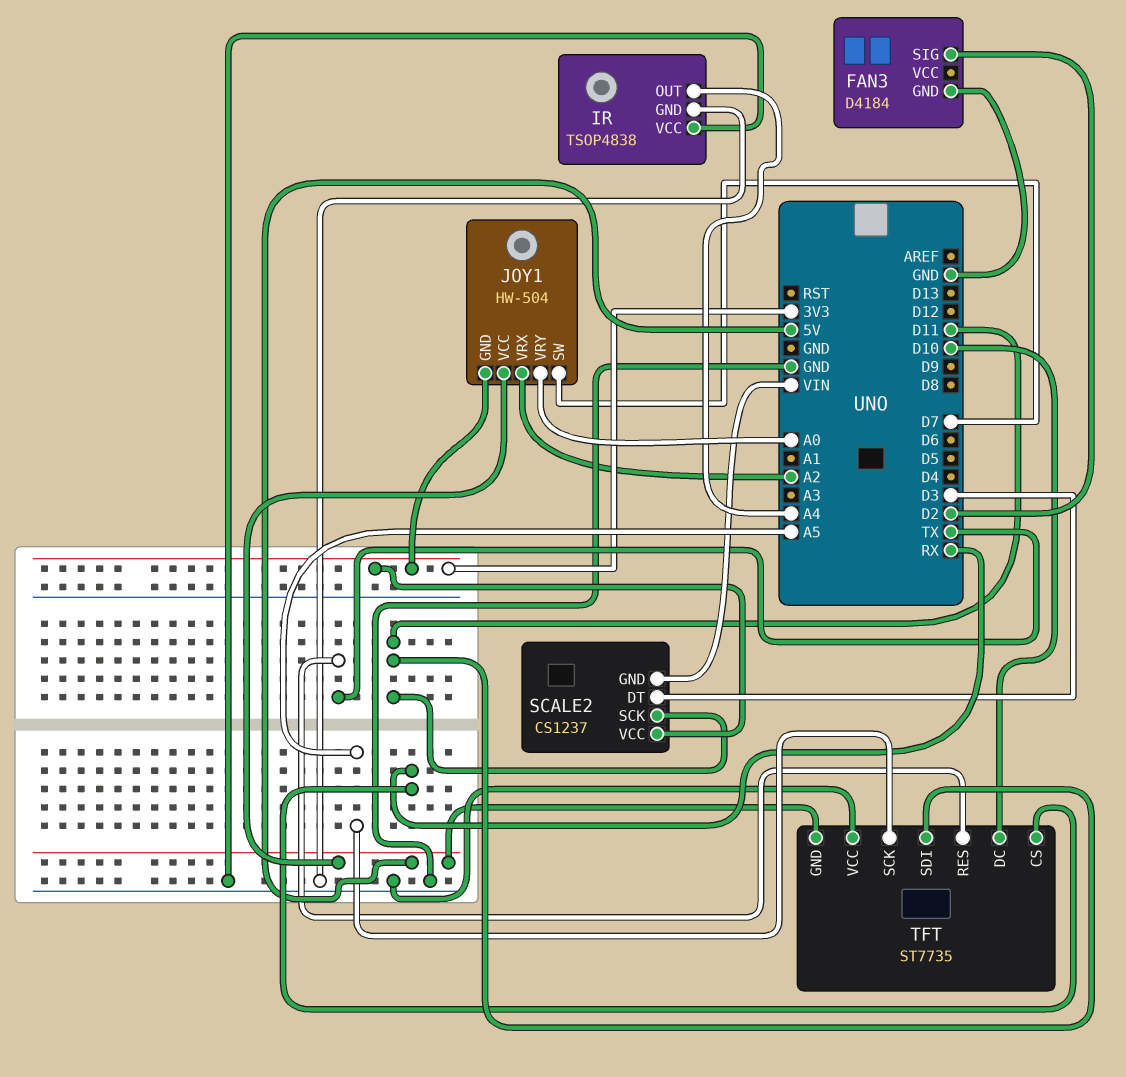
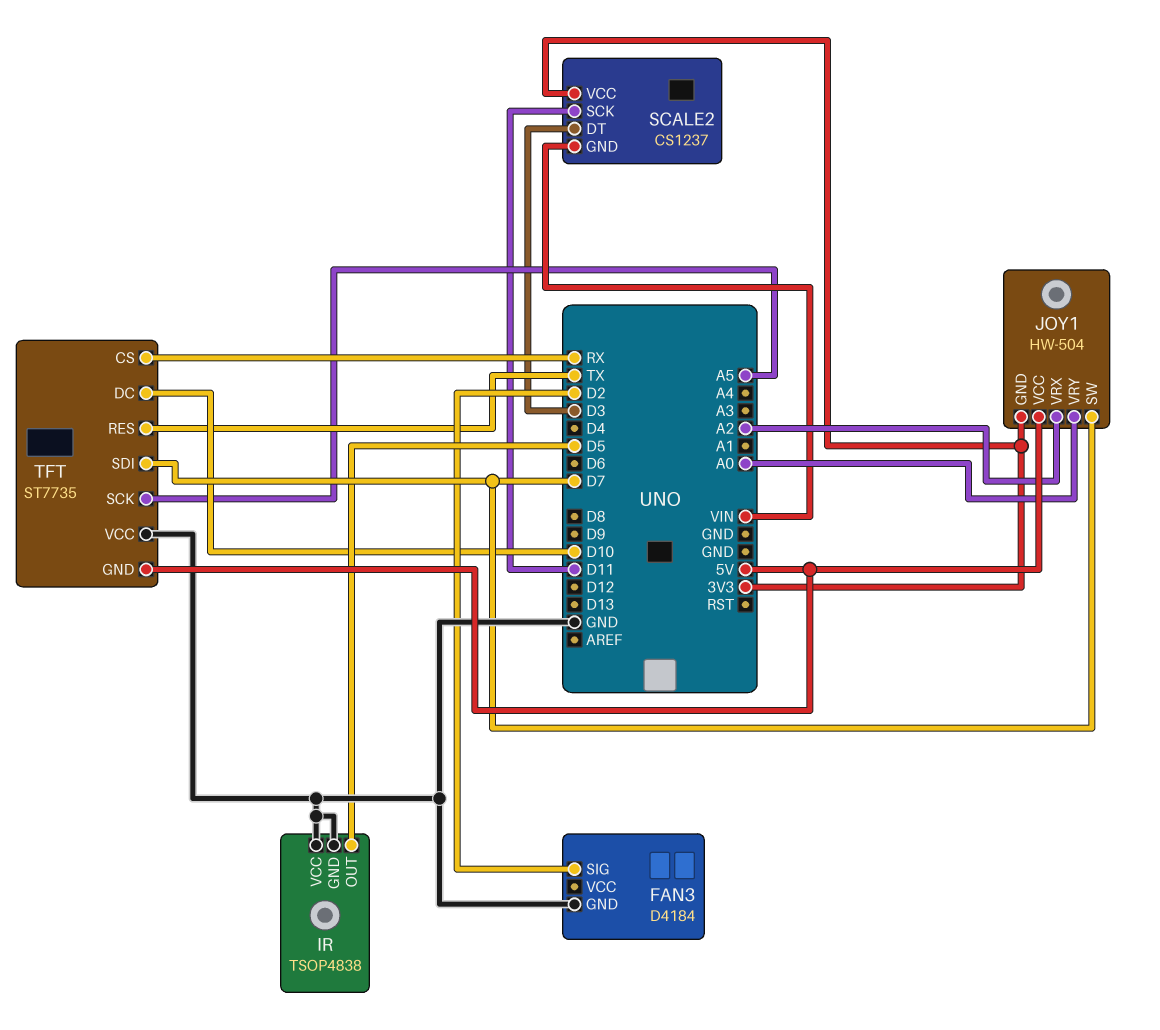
IR pin OUT: A4 -> D5
TFT pin SDI: D11 -> D7

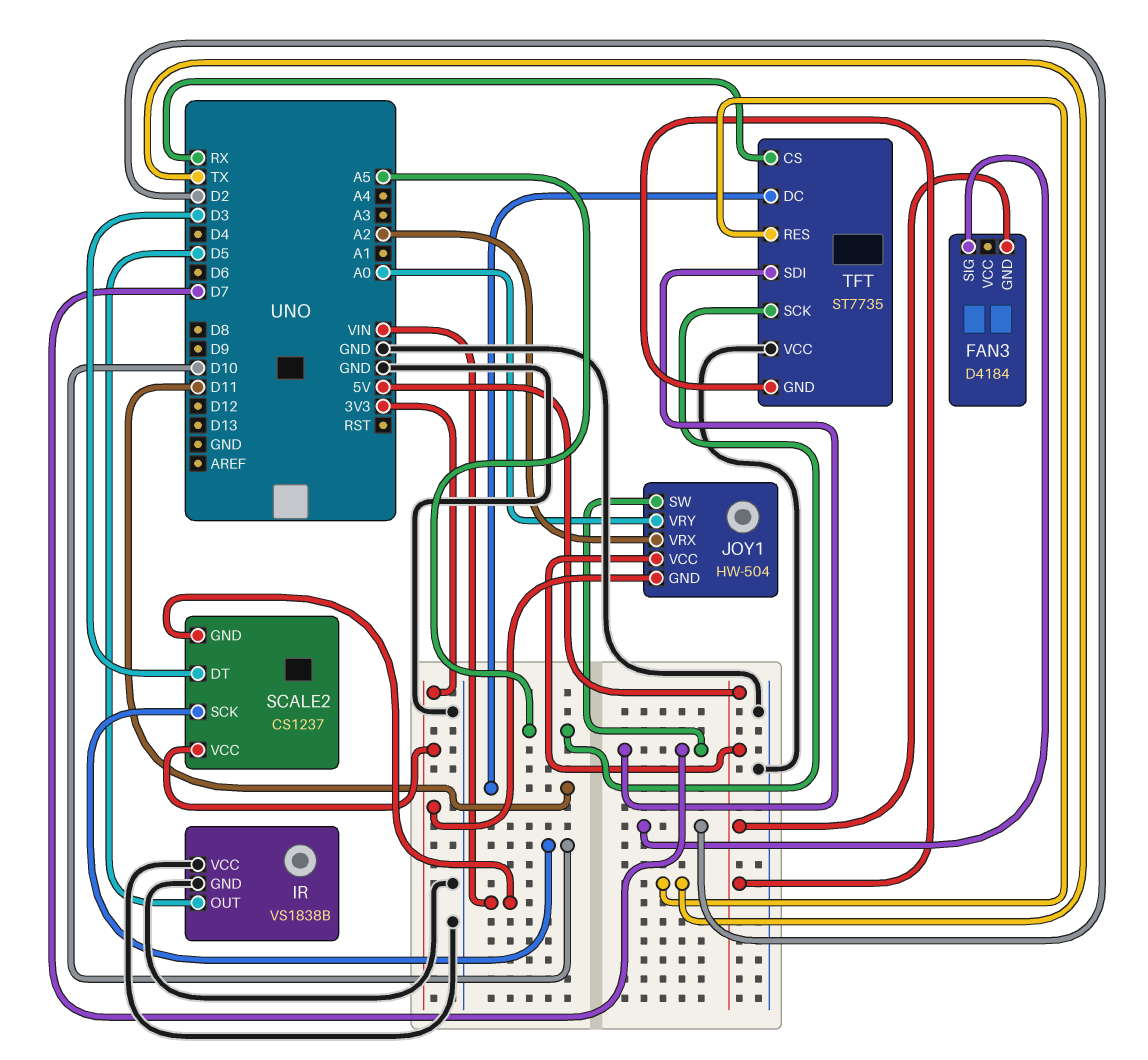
FAN3 pin GND: GND -> 5V
IR: TSOP4838 -> VS1838B
SCALE2 pin SCK: D11 -> D10
TFT pin DC: D10 -> D11

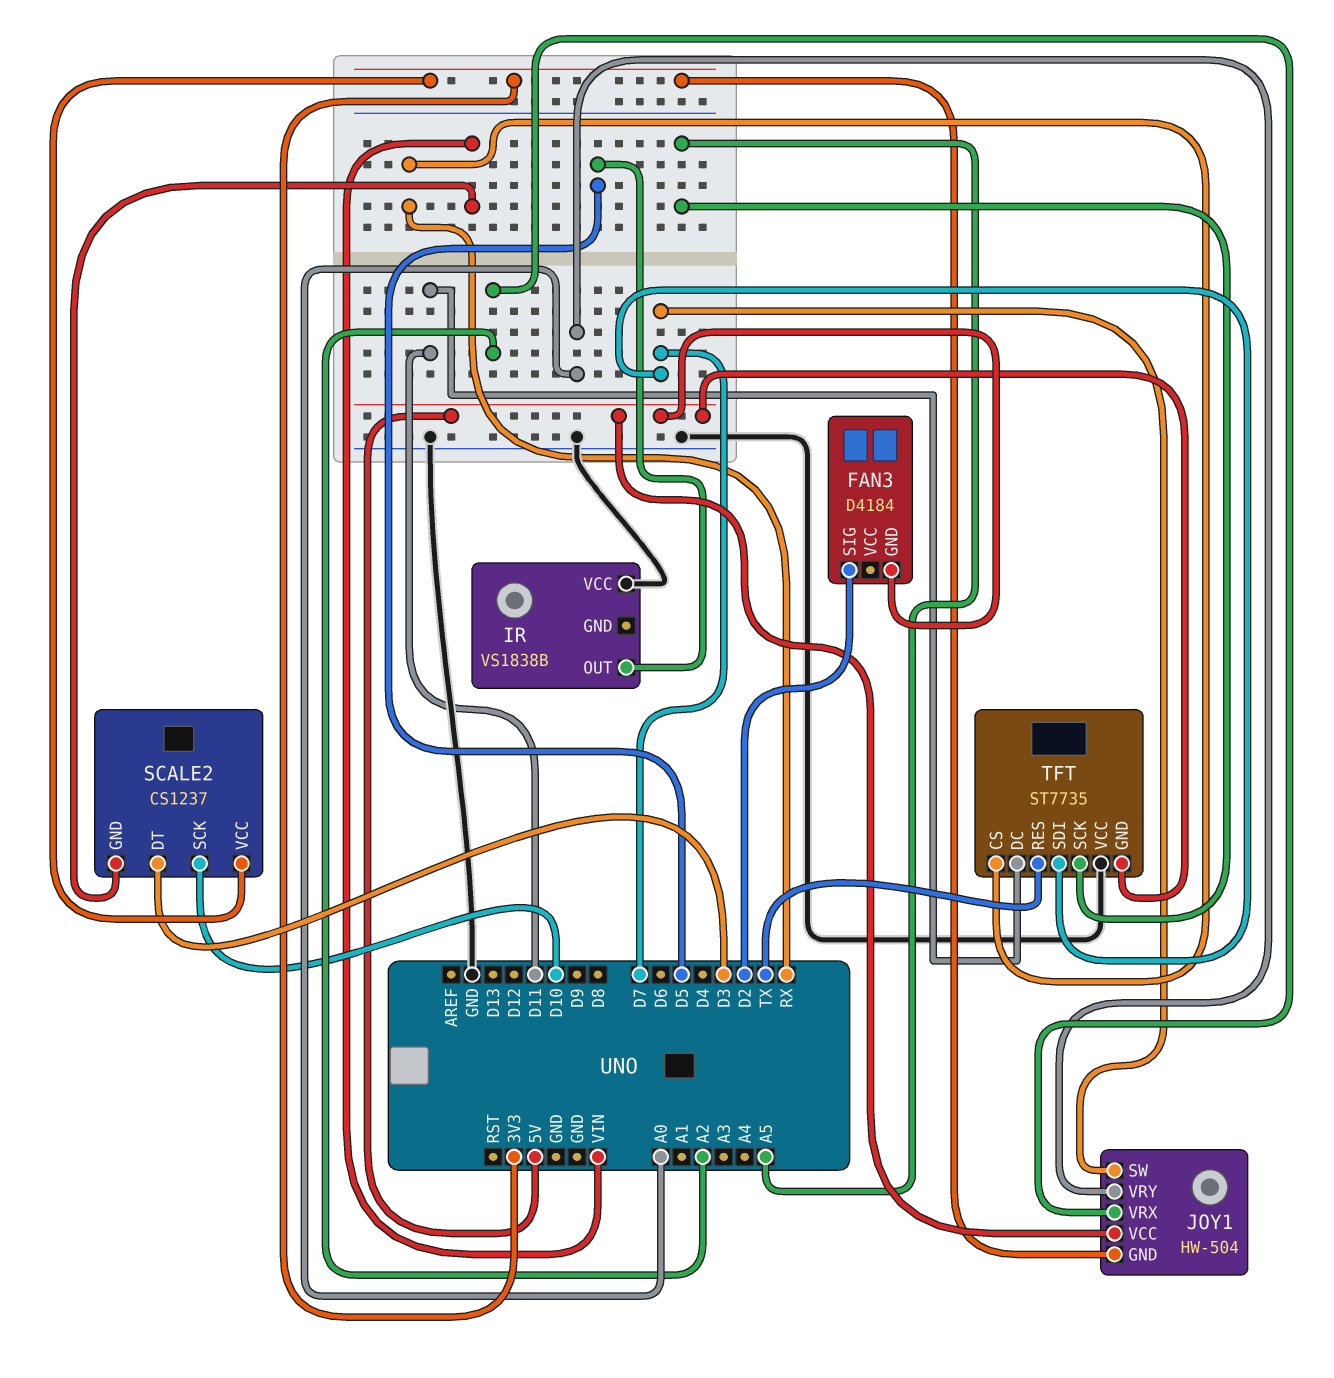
IR pin GND: GND -> none

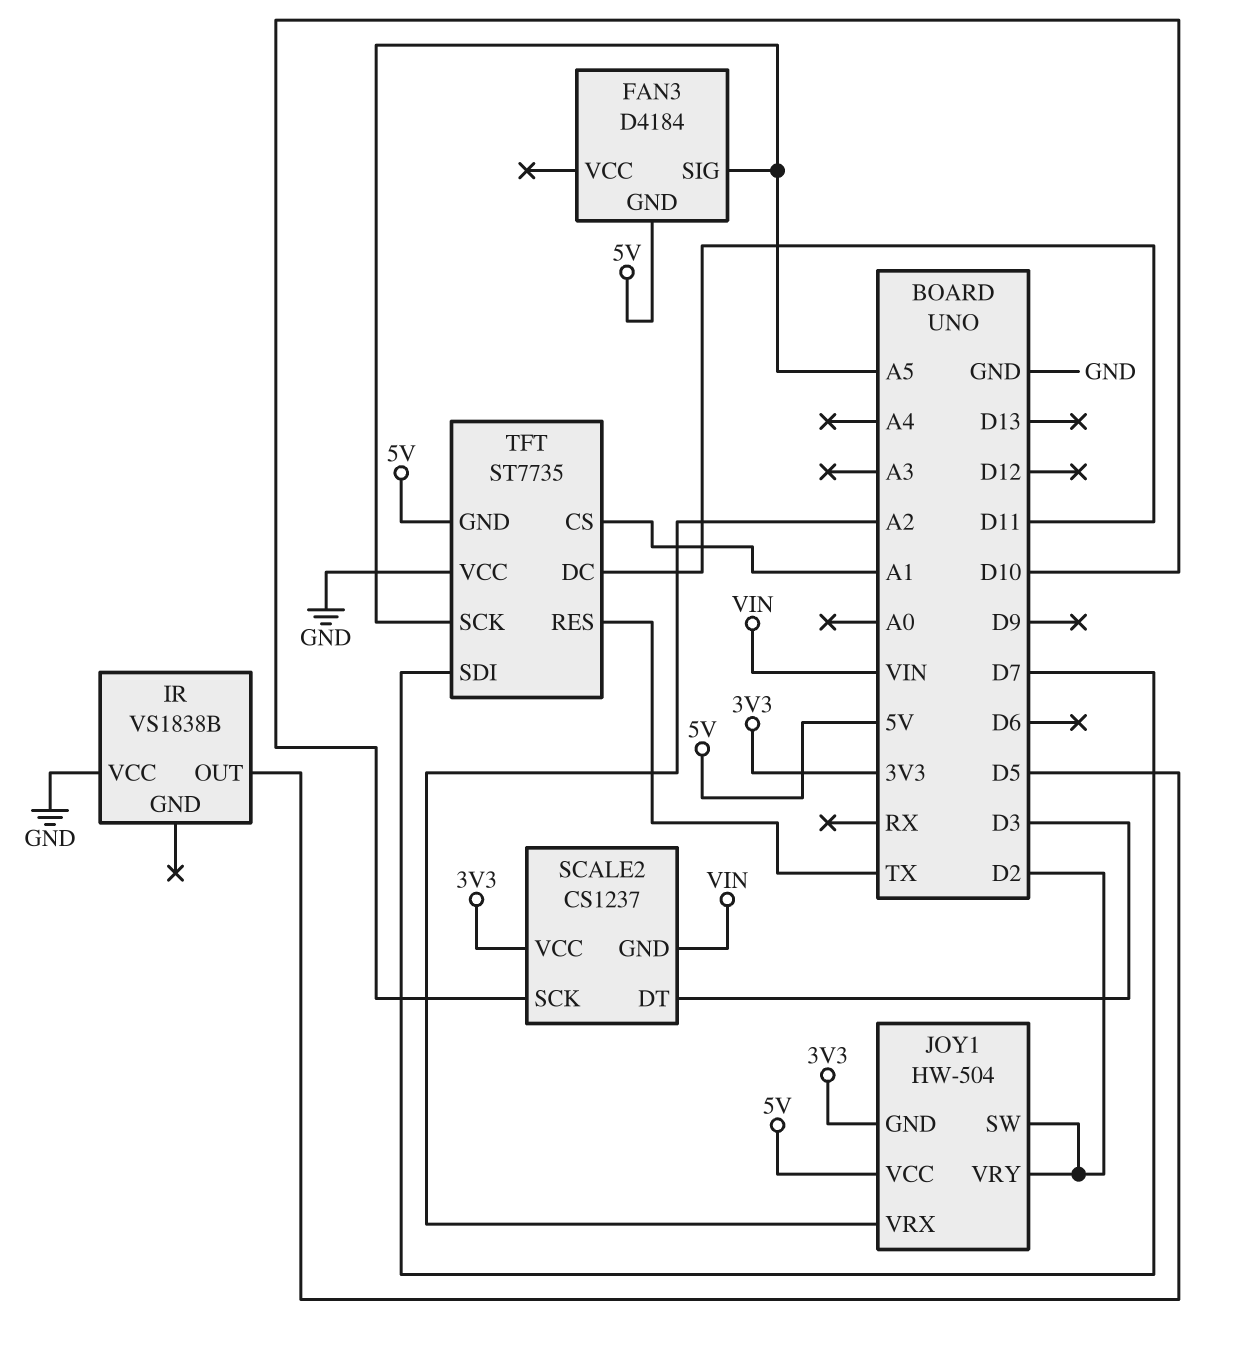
FAN3 pin SIG: D2 -> A5
JOY1 pin SW: D7 -> D2
JOY1 pin VRY: A0 -> D2
TFT pin CS: RX -> A1

